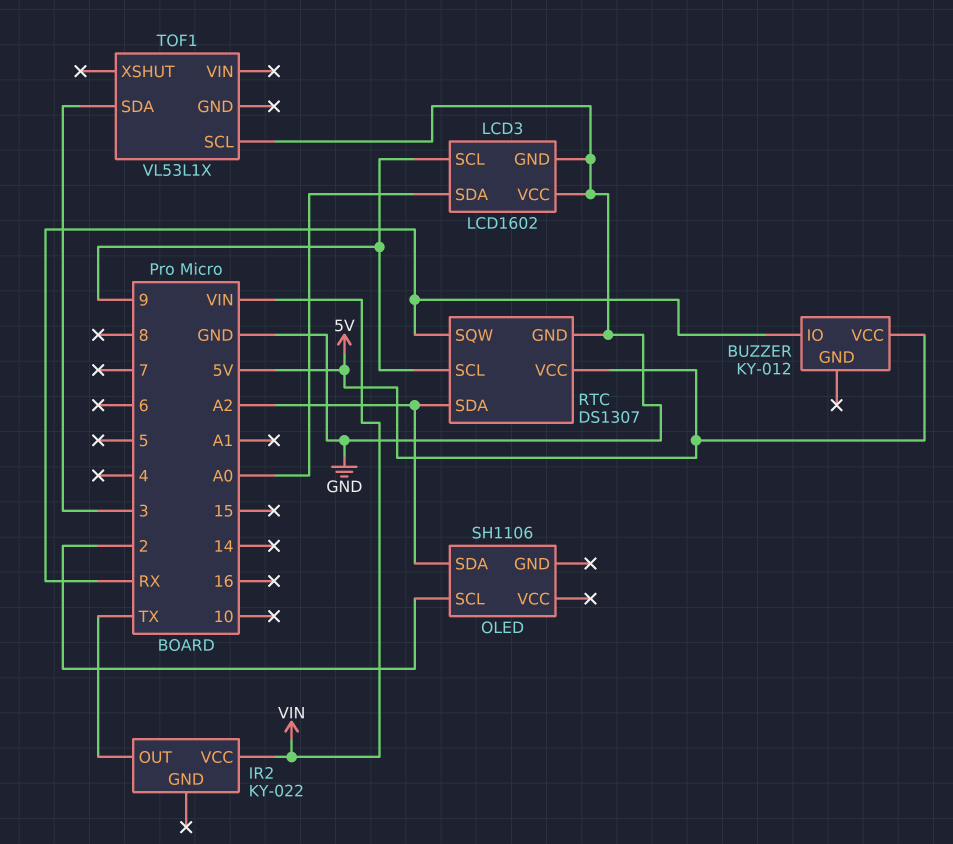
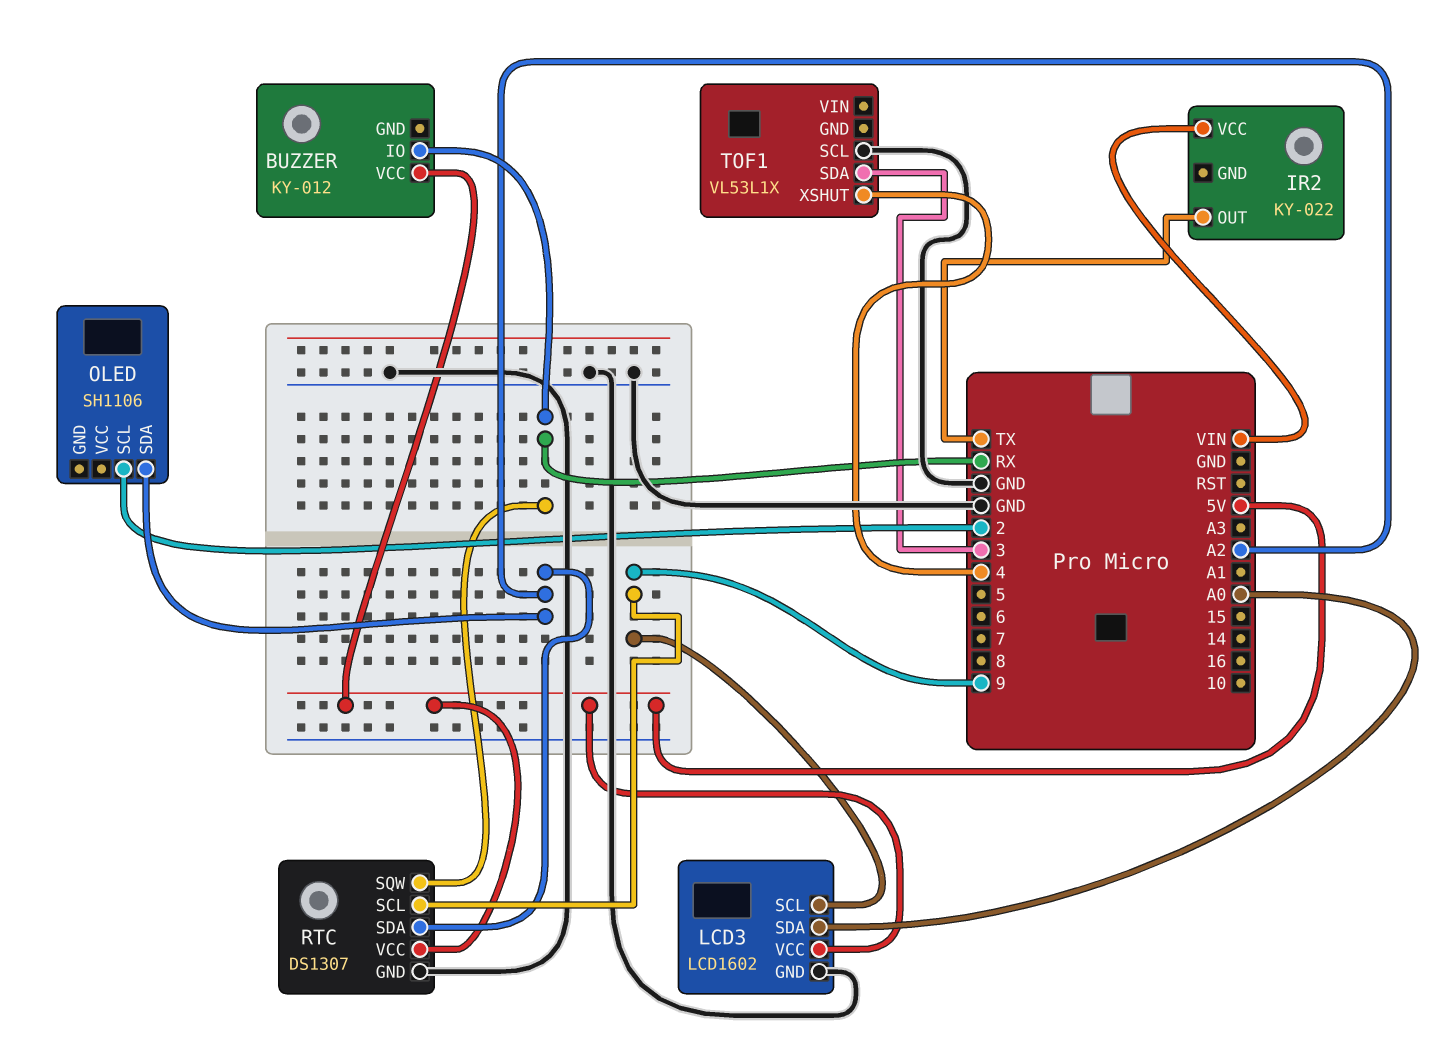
LCD3 pin VCC: GND -> 5V
TOF1 pin XSHUT: none -> 4

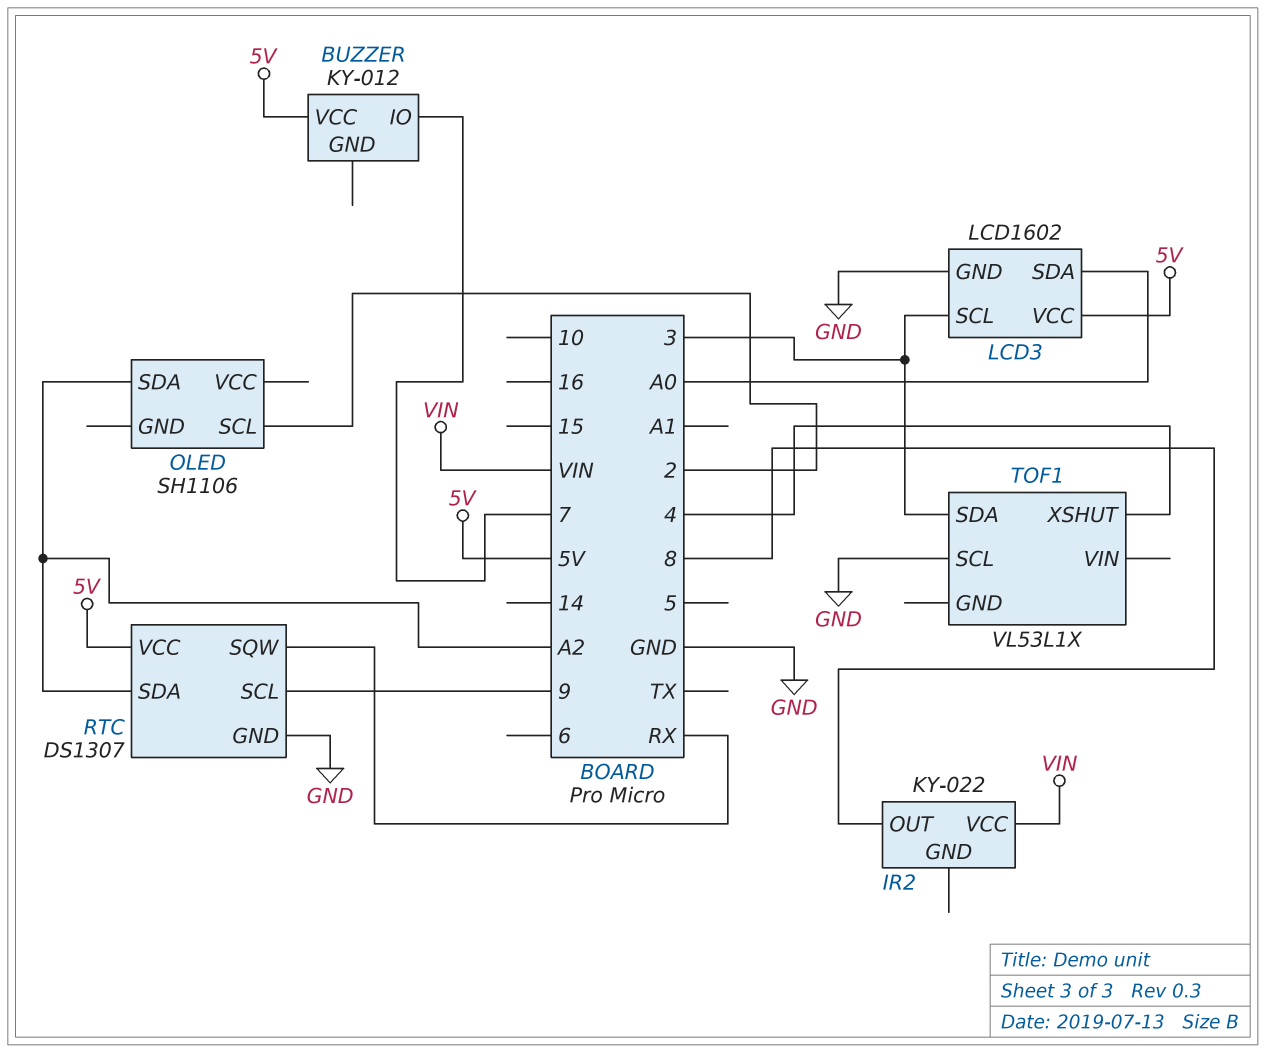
BUZZER pin IO: RX -> 7
IR2 pin OUT: TX -> 8
LCD3 pin SCL: 9 -> 3

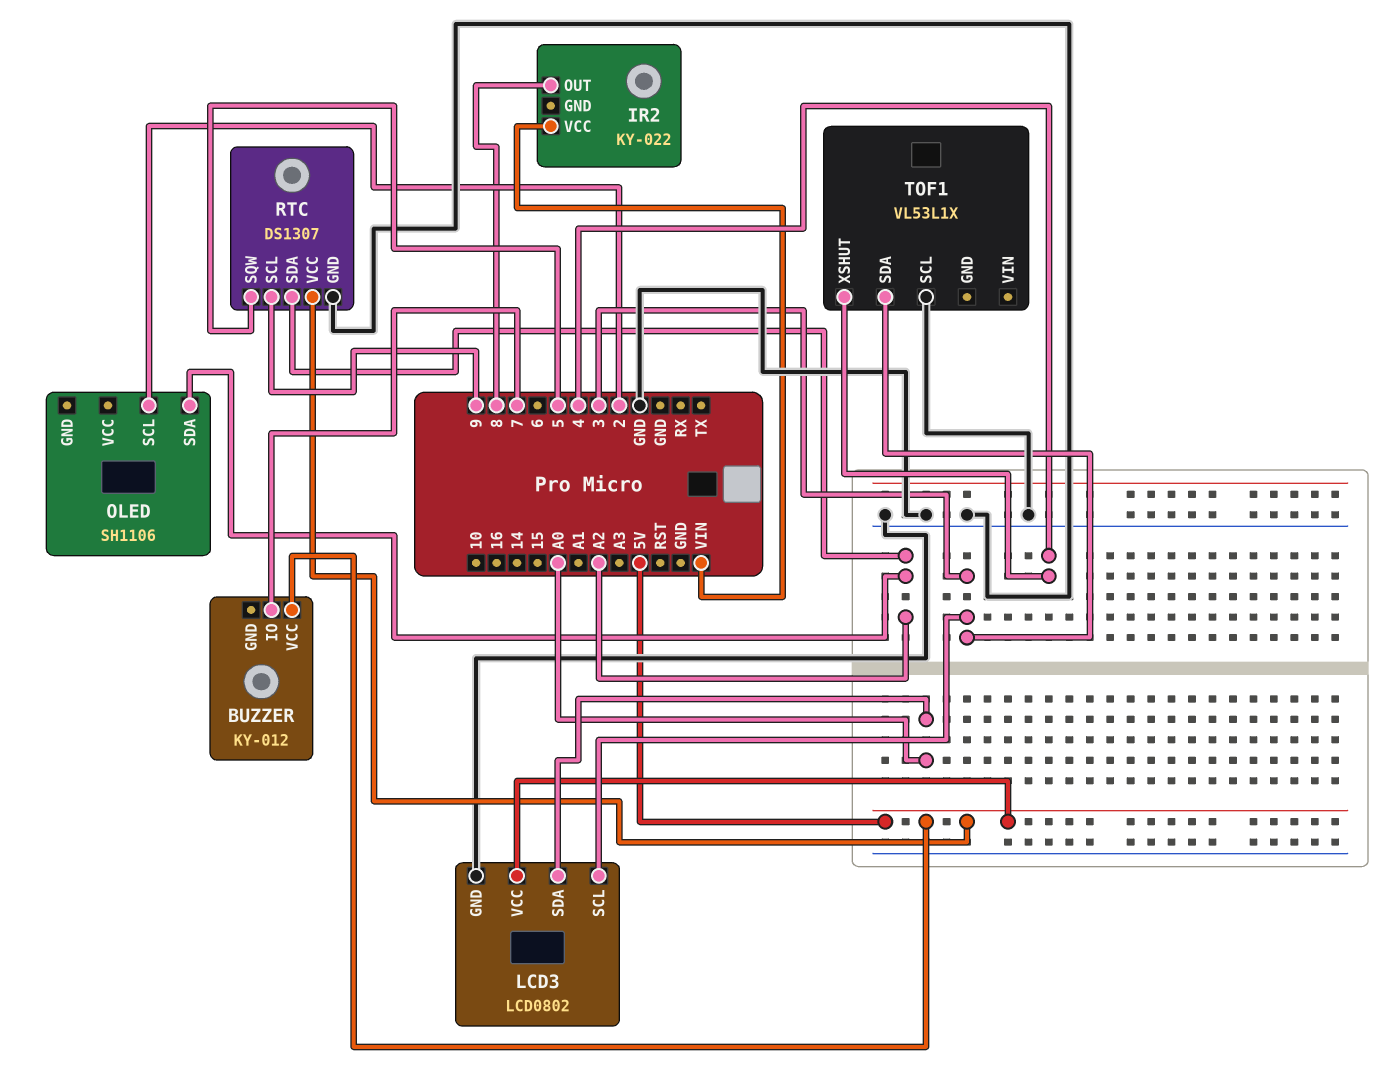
LCD3: LCD1602 -> LCD0802
RTC pin SQW: RX -> 5

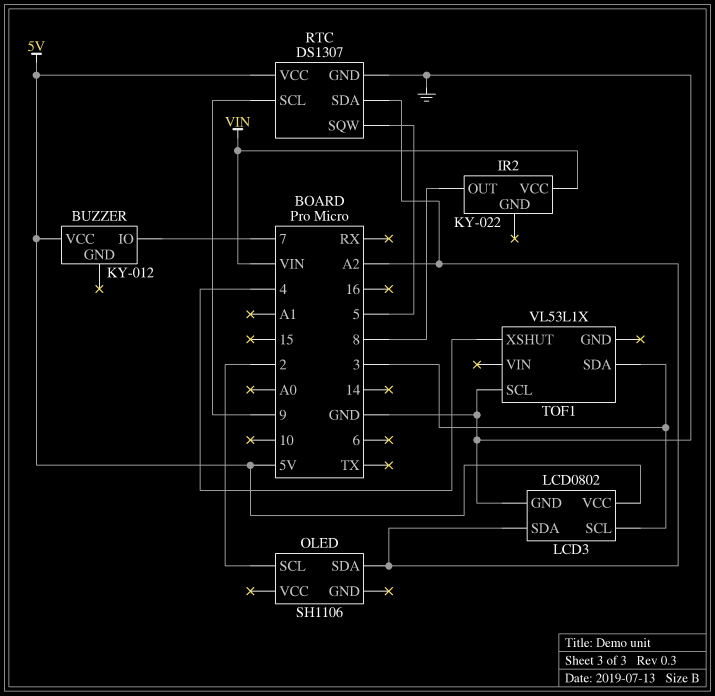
LCD3 pin SDA: A0 -> A2

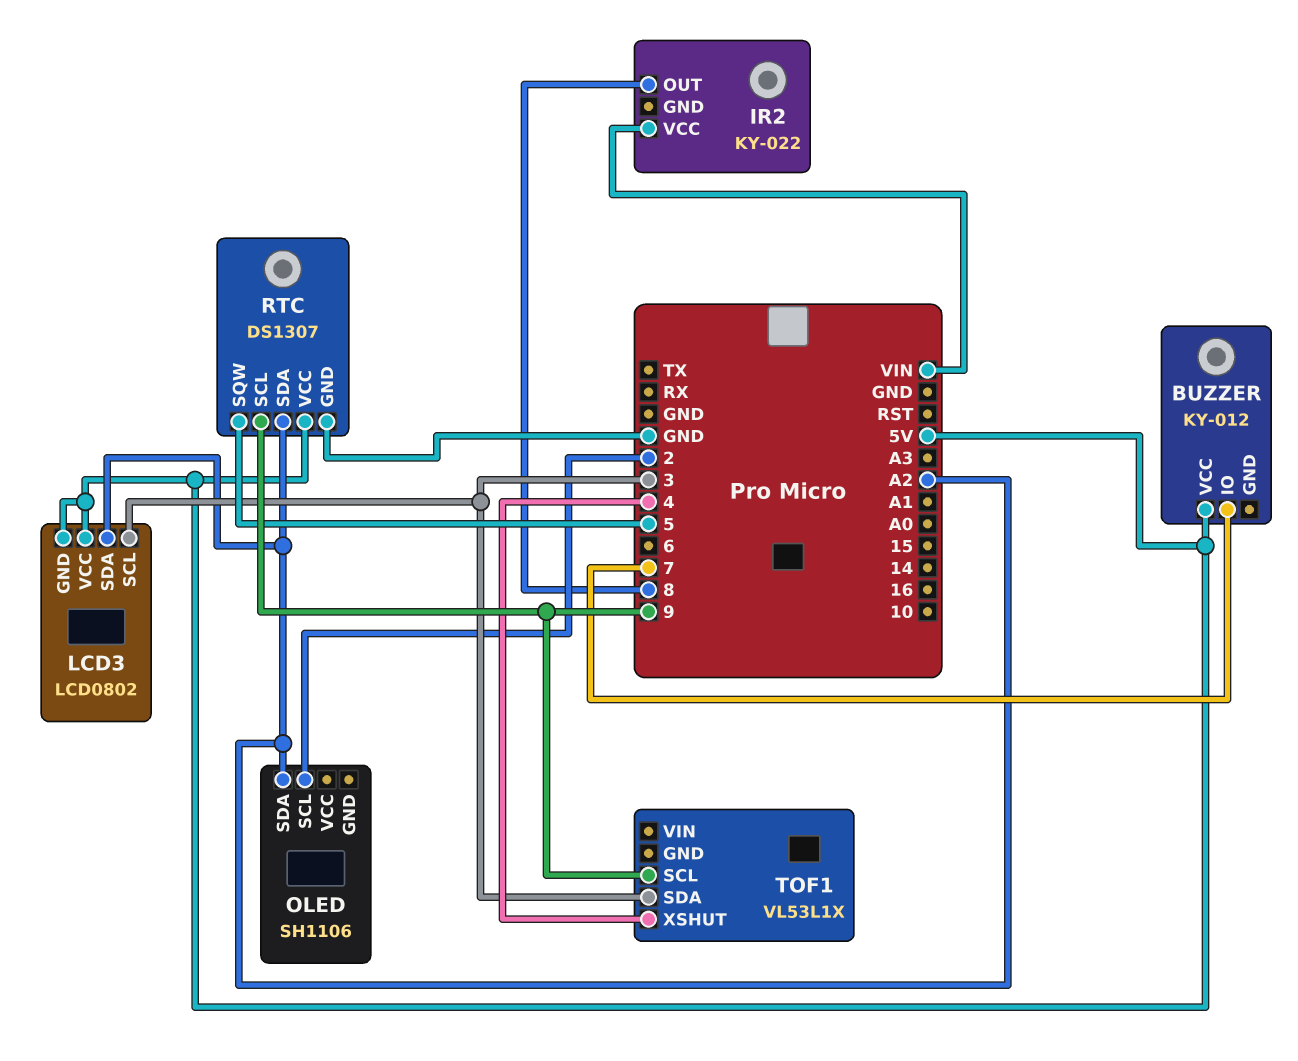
LCD3 pin GND: GND -> 5V
TOF1 pin SCL: GND -> 9

